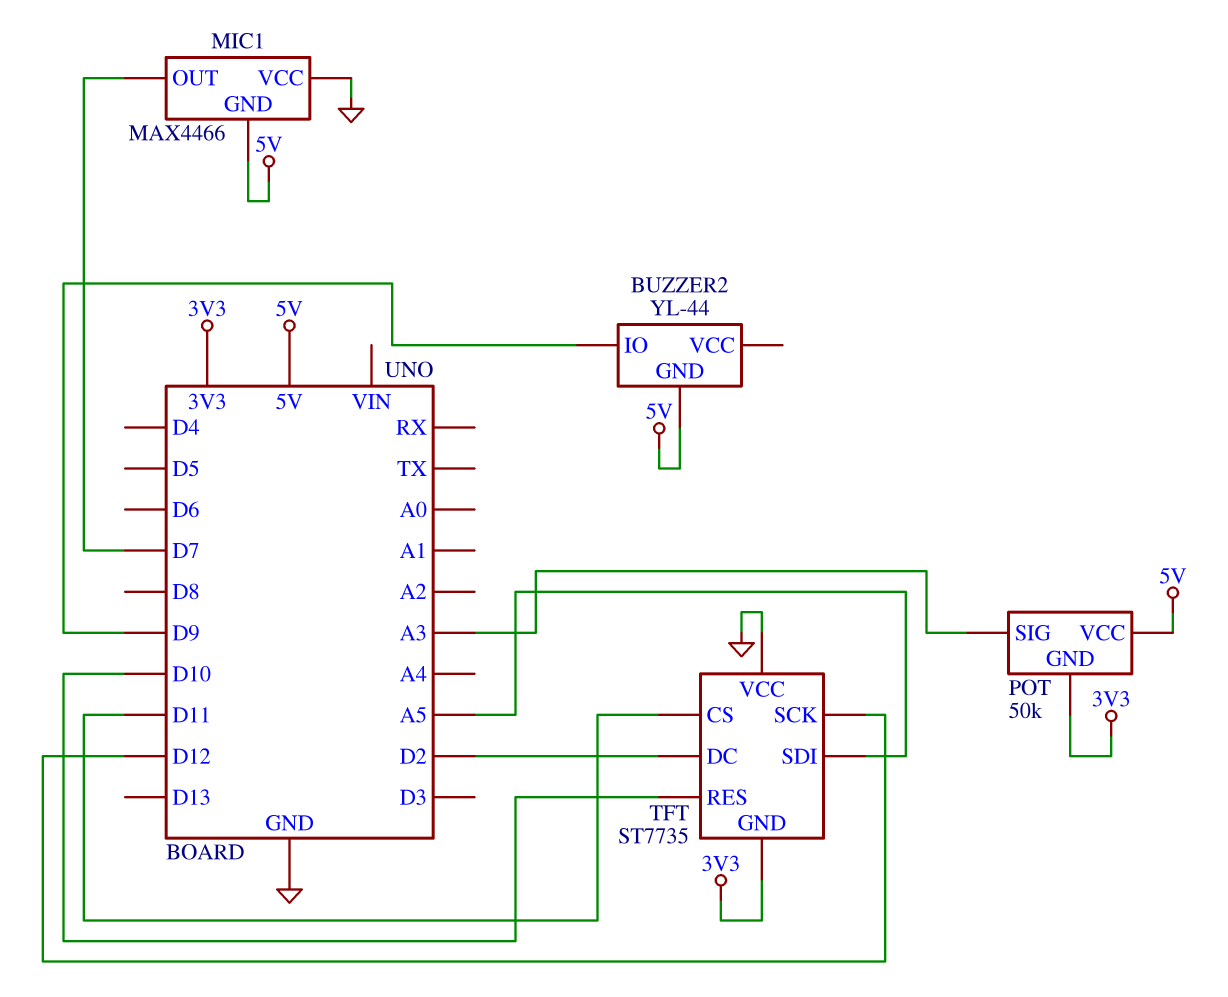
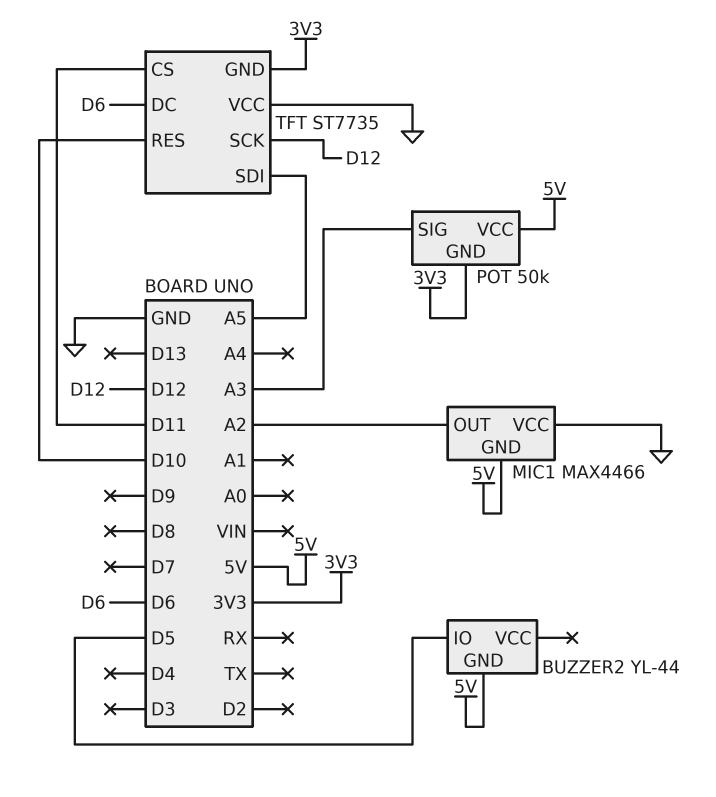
BUZZER2 pin IO: D9 -> D5
MIC1 pin OUT: D7 -> A2
TFT pin DC: D2 -> D6

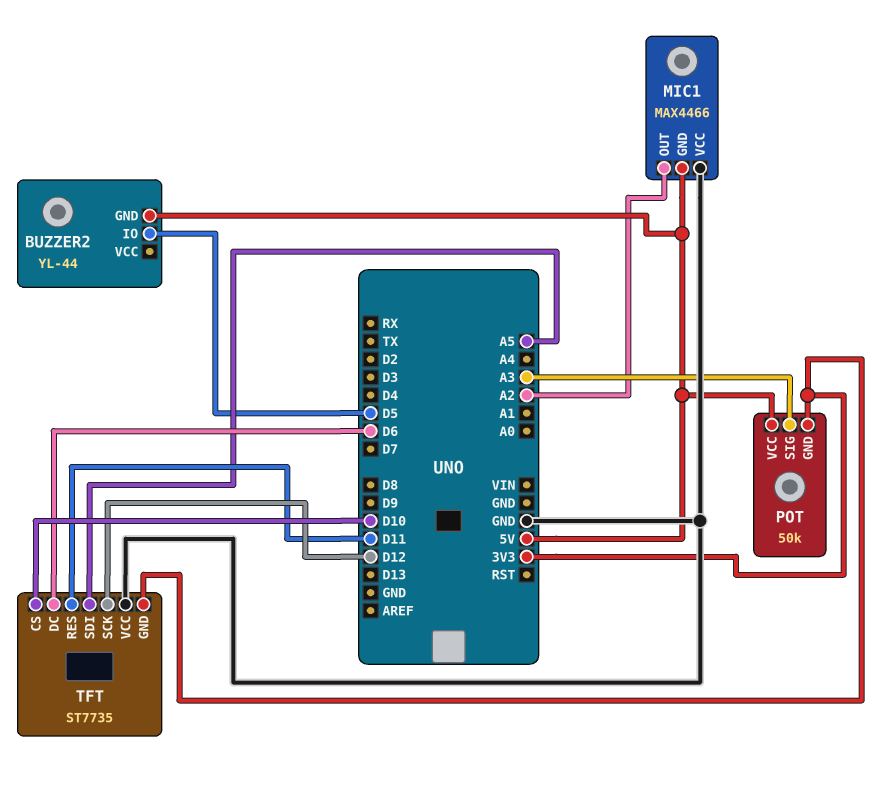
TFT pin CS: D11 -> D10
TFT pin RES: D10 -> D11

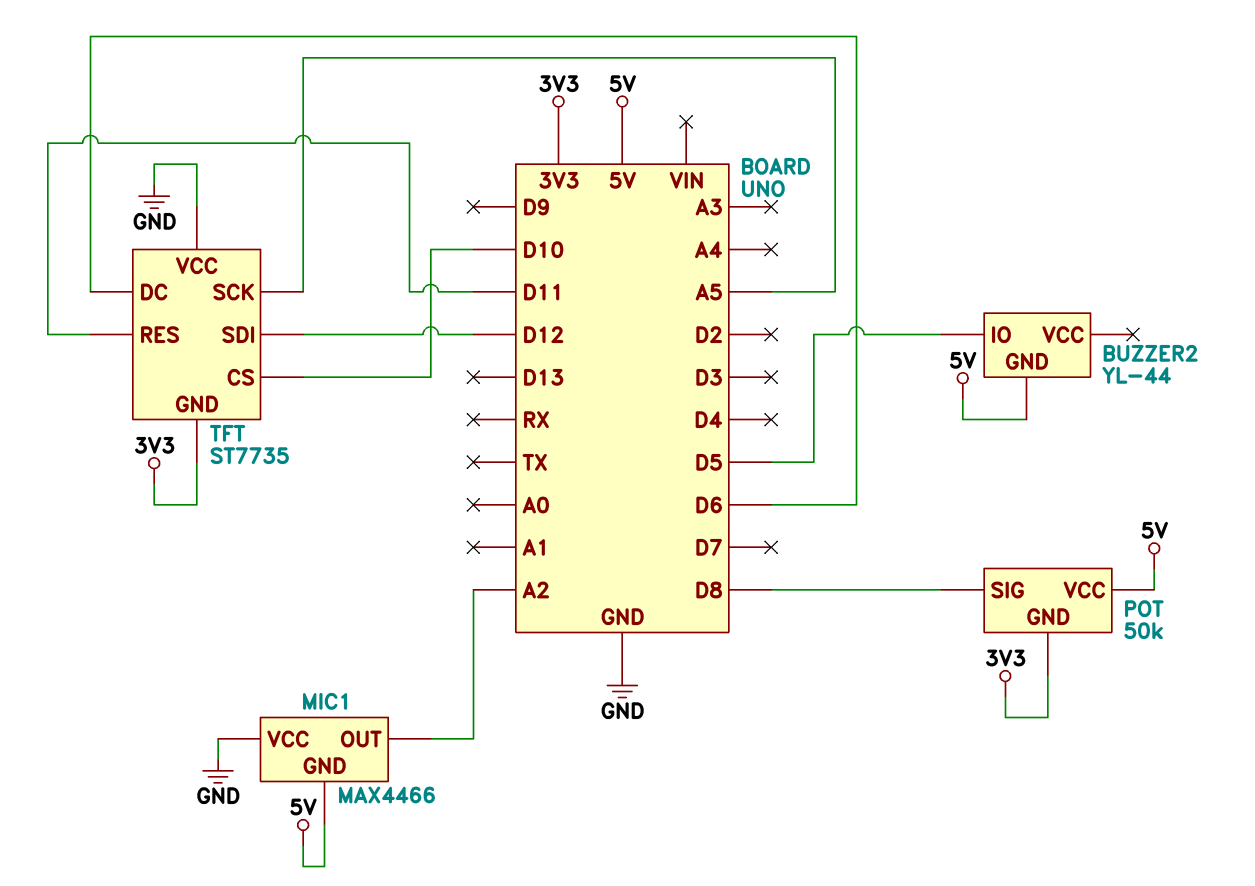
POT pin SIG: A3 -> D8
TFT pin SCK: D12 -> A5
TFT pin SDI: A5 -> D12

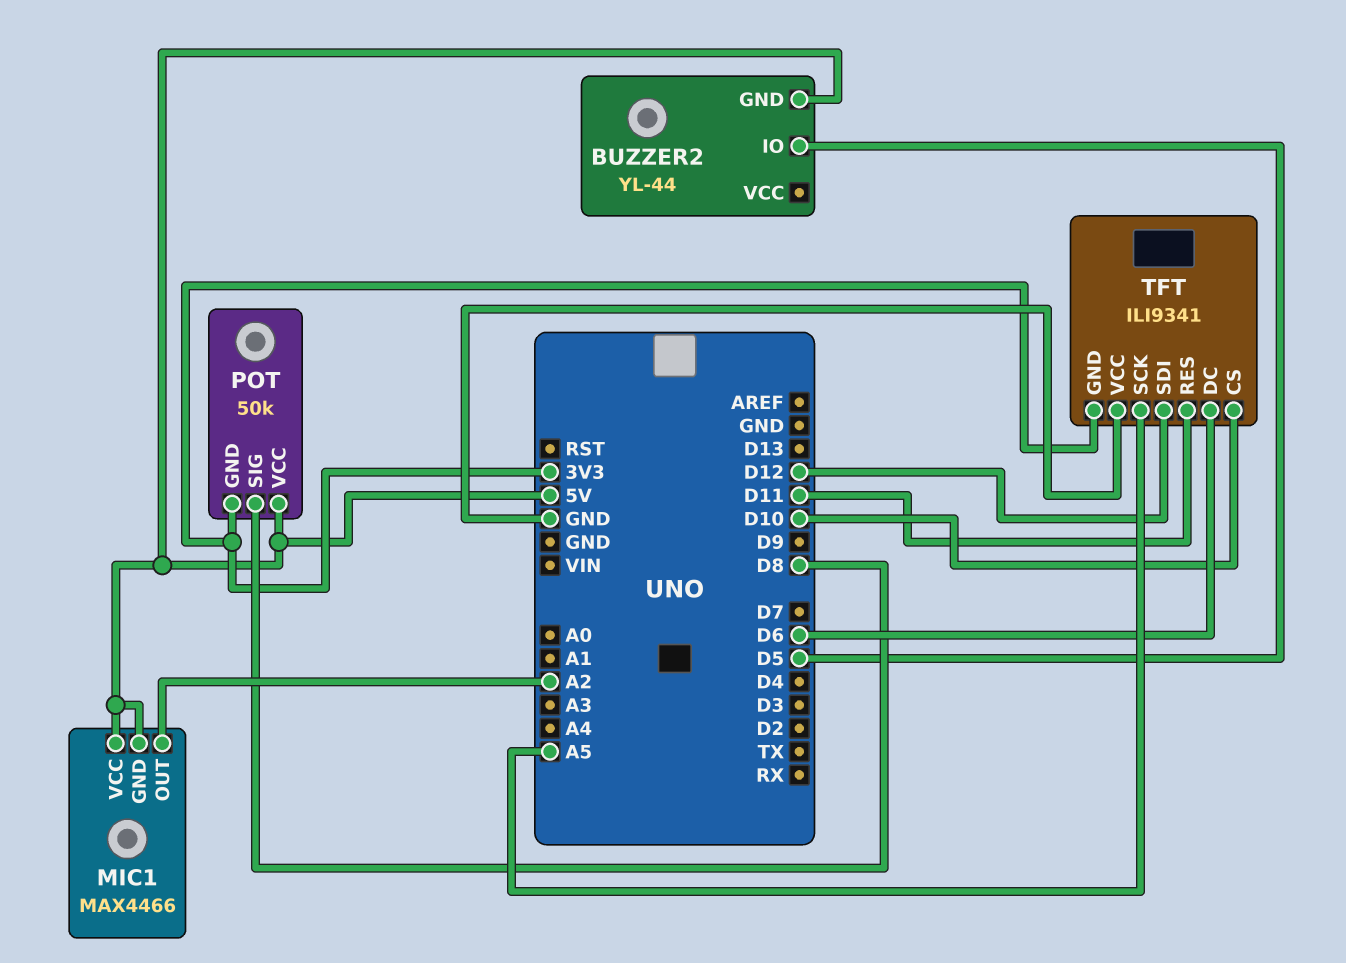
MIC1 pin VCC: GND -> 5V
TFT: ST7735 -> ILI9341

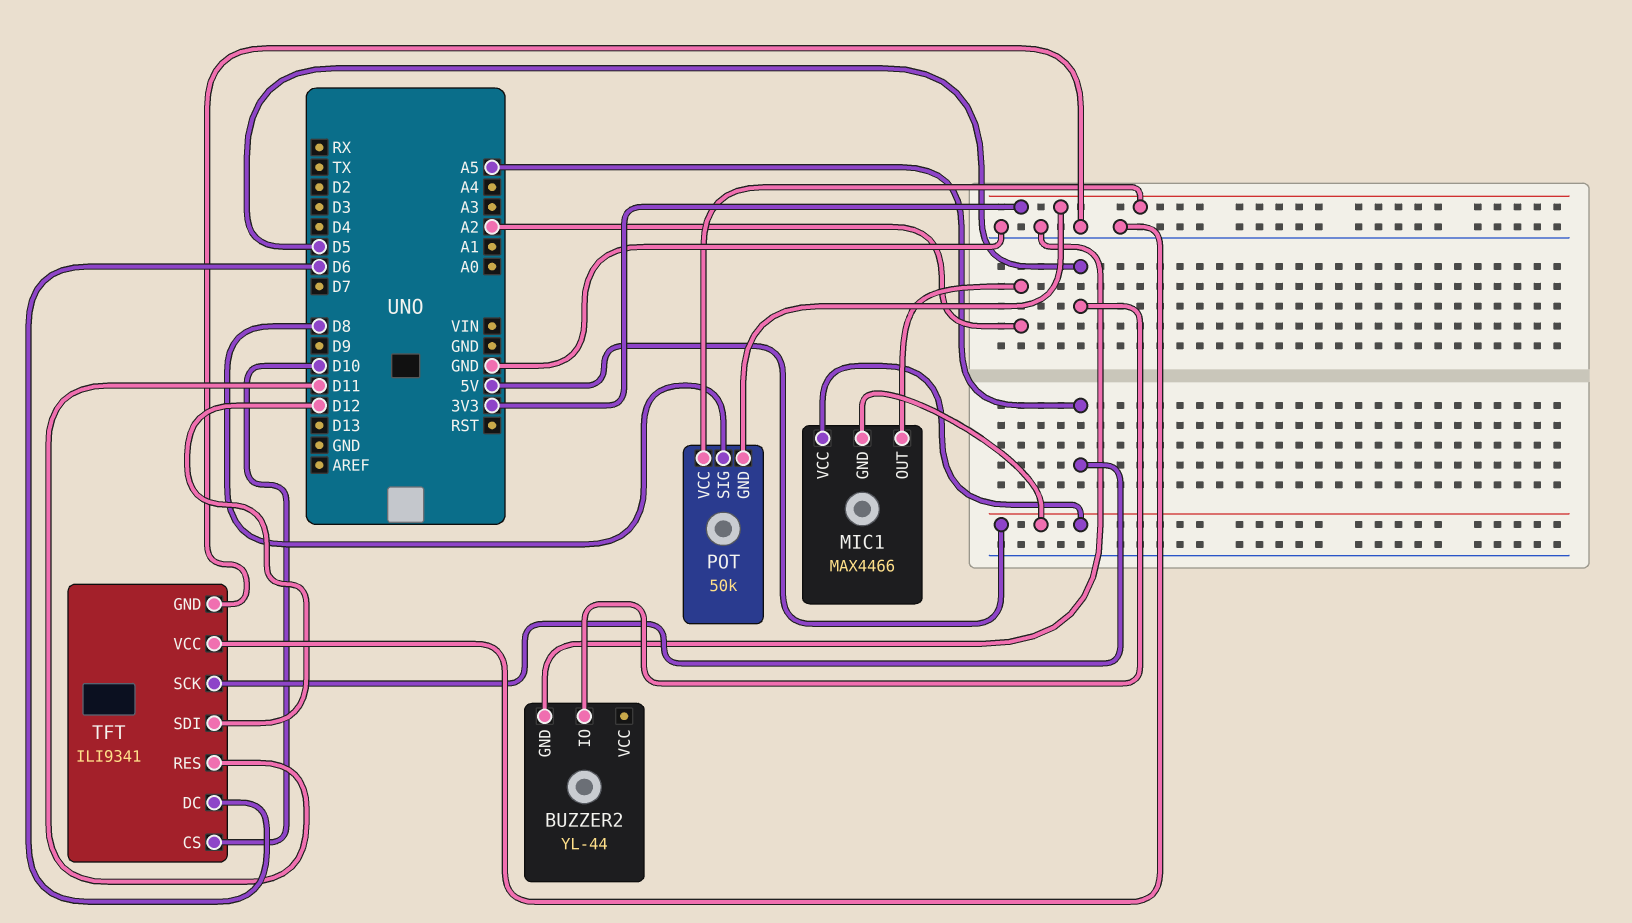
BUZZER2 pin GND: 5V -> GND
POT pin VCC: 5V -> 3V3
TFT pin GND: 3V3 -> GND

